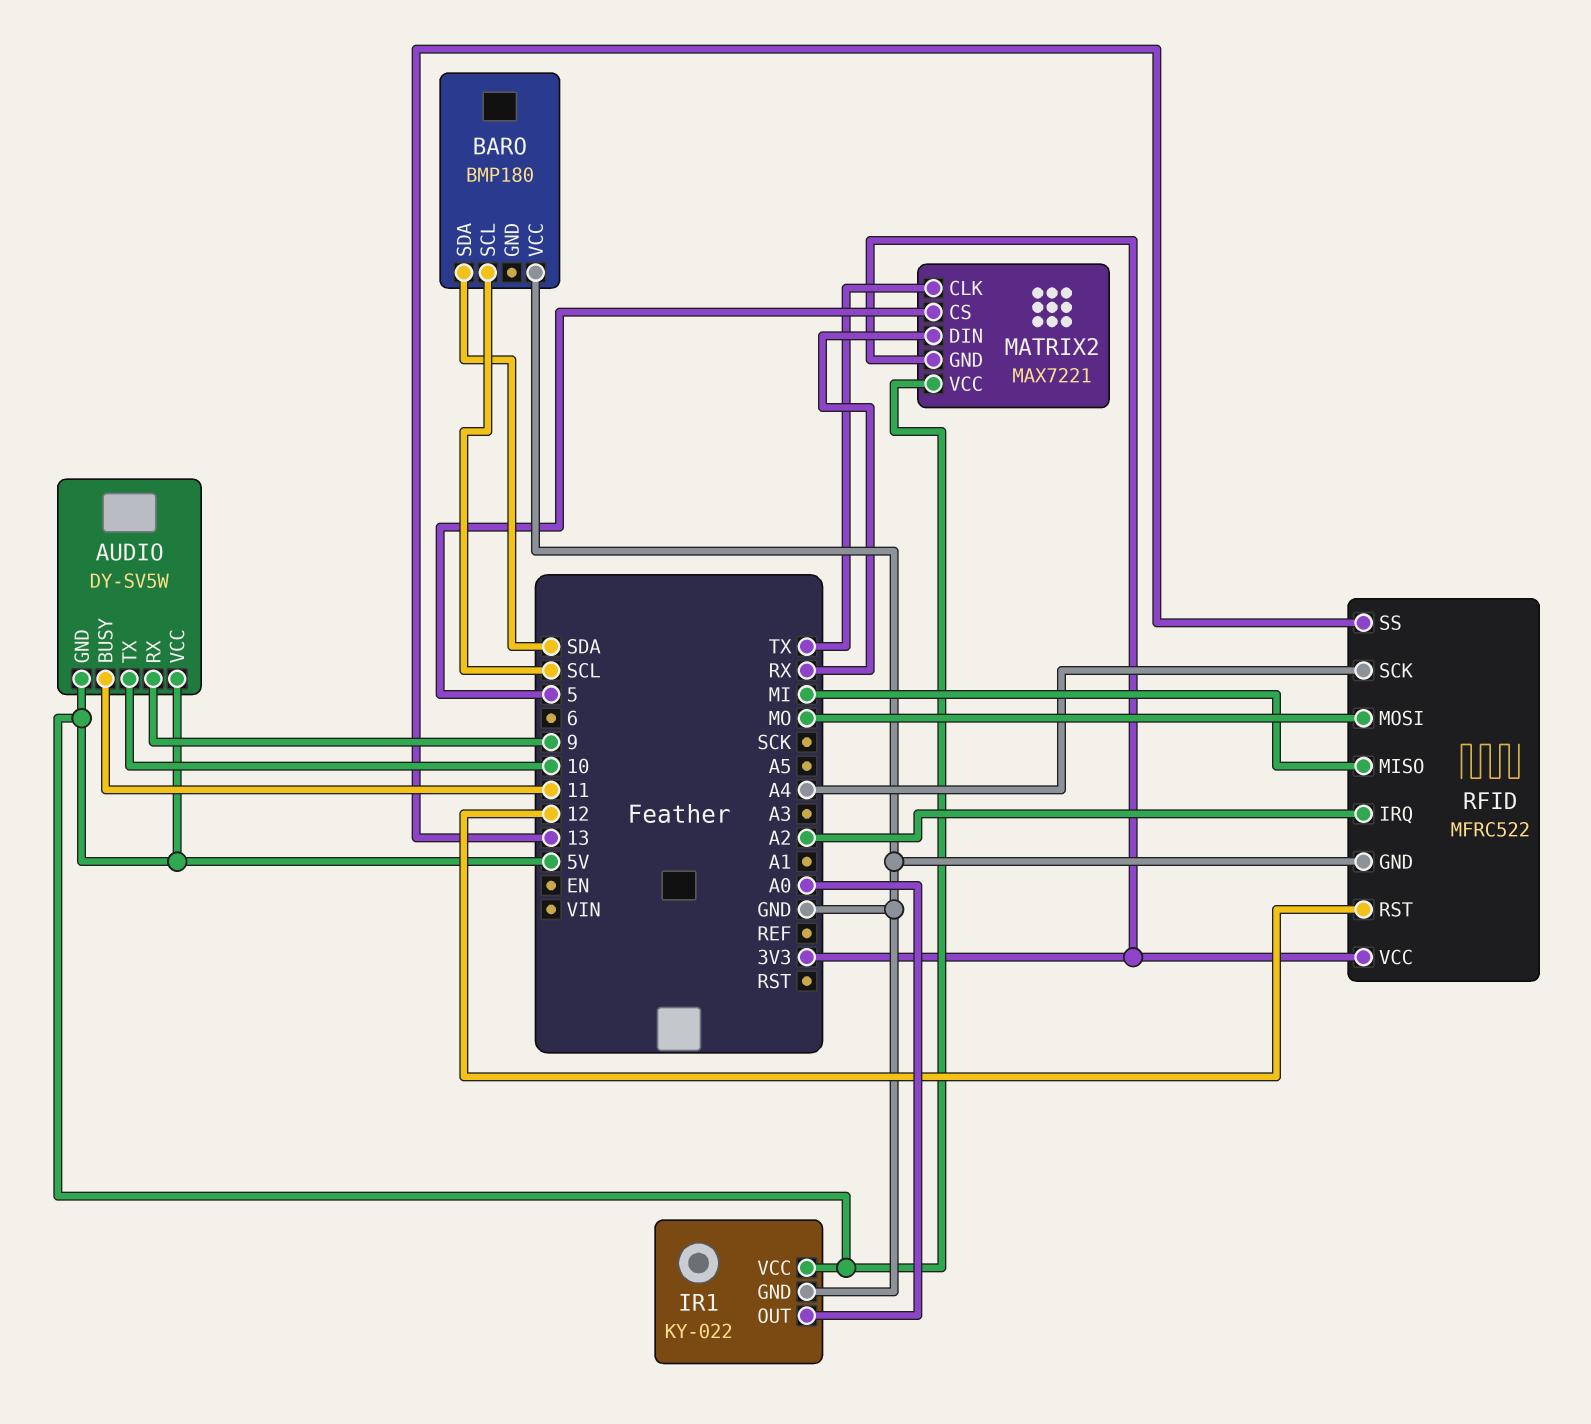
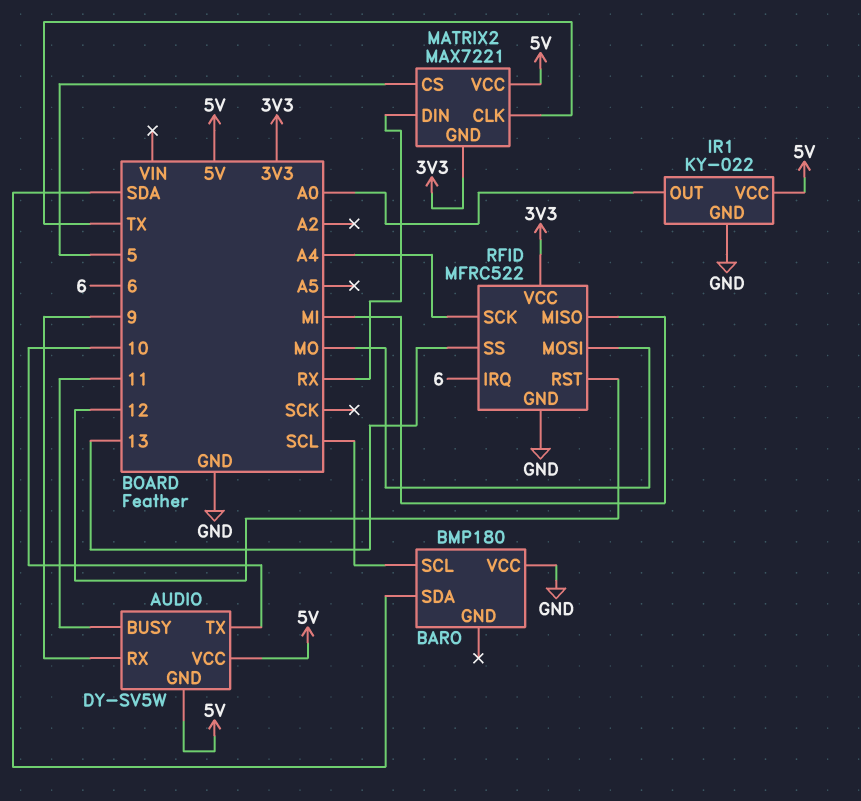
RFID pin IRQ: A2 -> 6

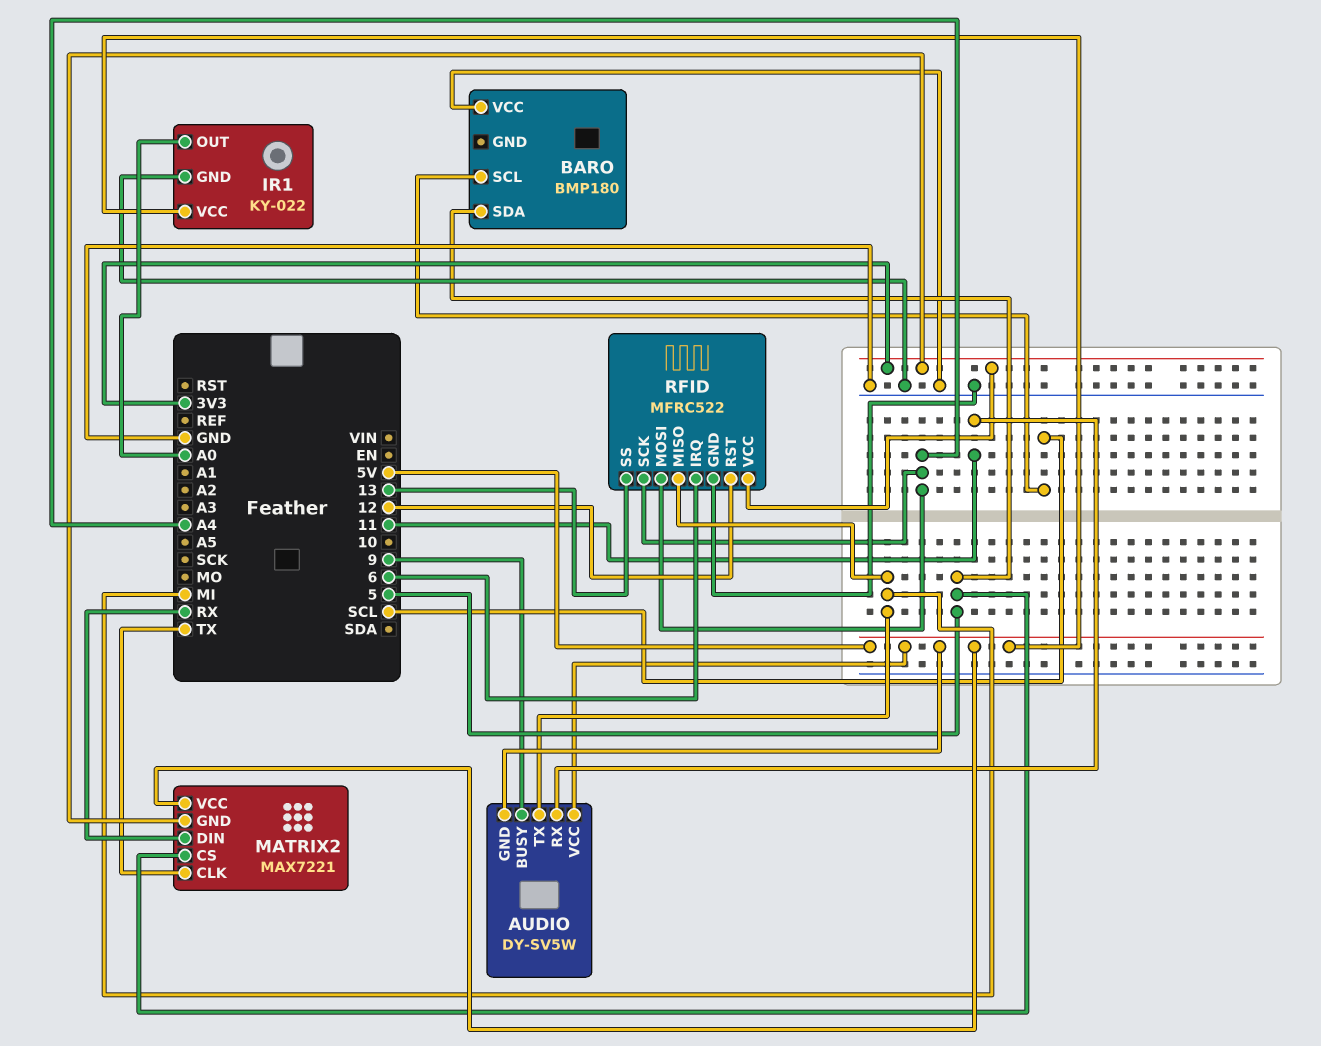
AUDIO pin BUSY: 11 -> 9
AUDIO pin RX: 9 -> 11
AUDIO pin TX: 10 -> MI
BARO pin SDA: SDA -> 5
RFID pin MOSI: MO -> A4

